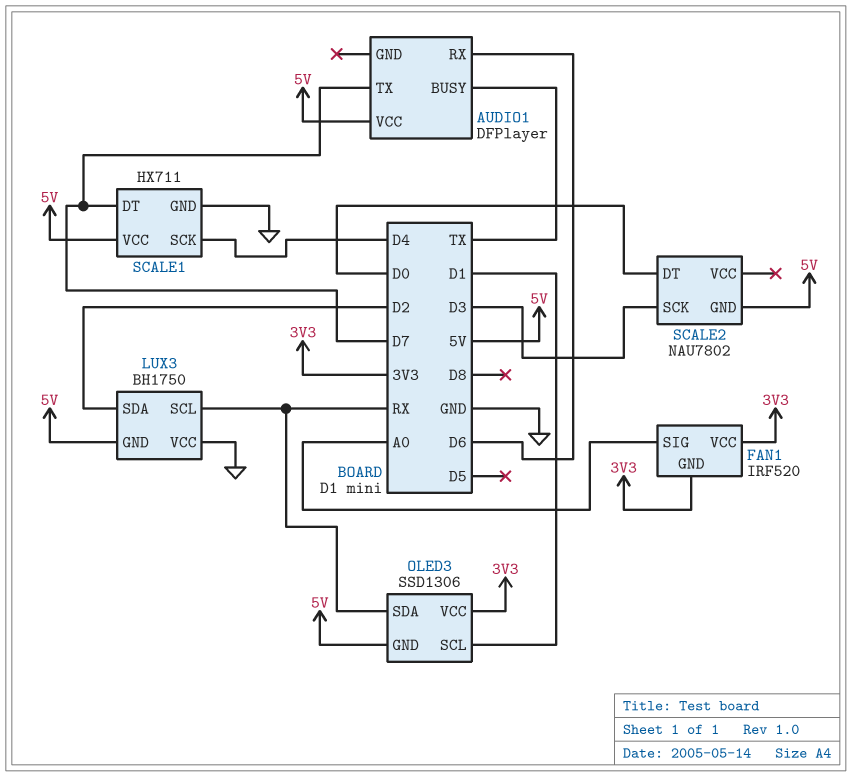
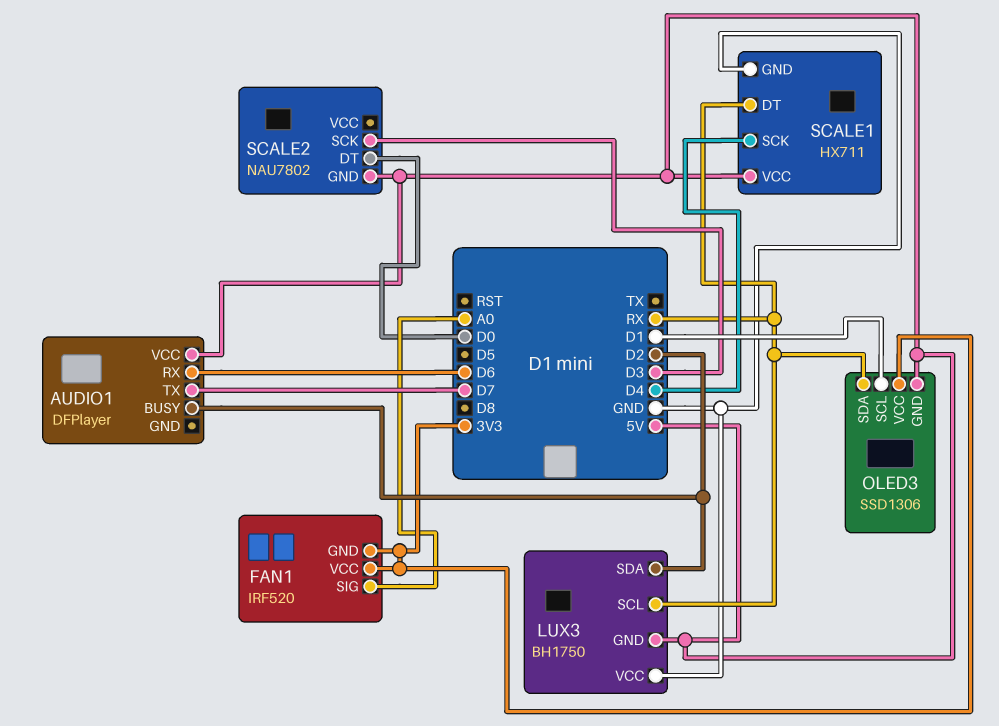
AUDIO1 pin BUSY: TX -> D2
SCALE1 pin DT: D7 -> RX

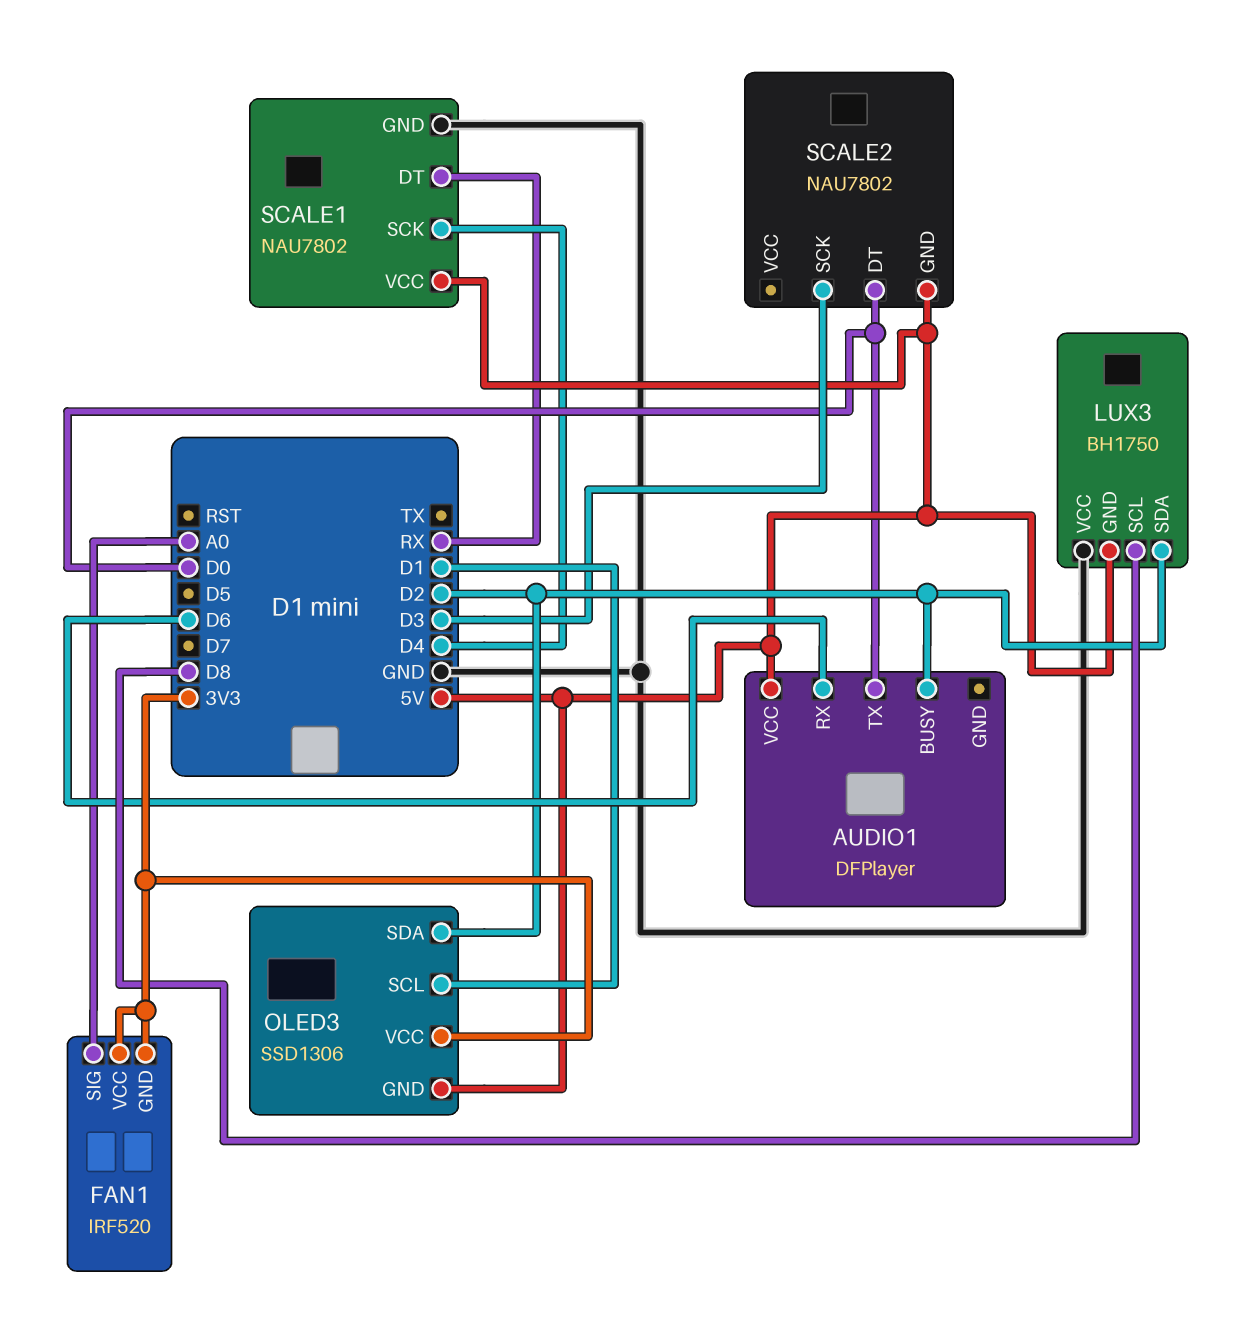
AUDIO1 pin TX: D7 -> D0
LUX3 pin SCL: RX -> D8
OLED3 pin SDA: RX -> D2
SCALE1: HX711 -> NAU7802

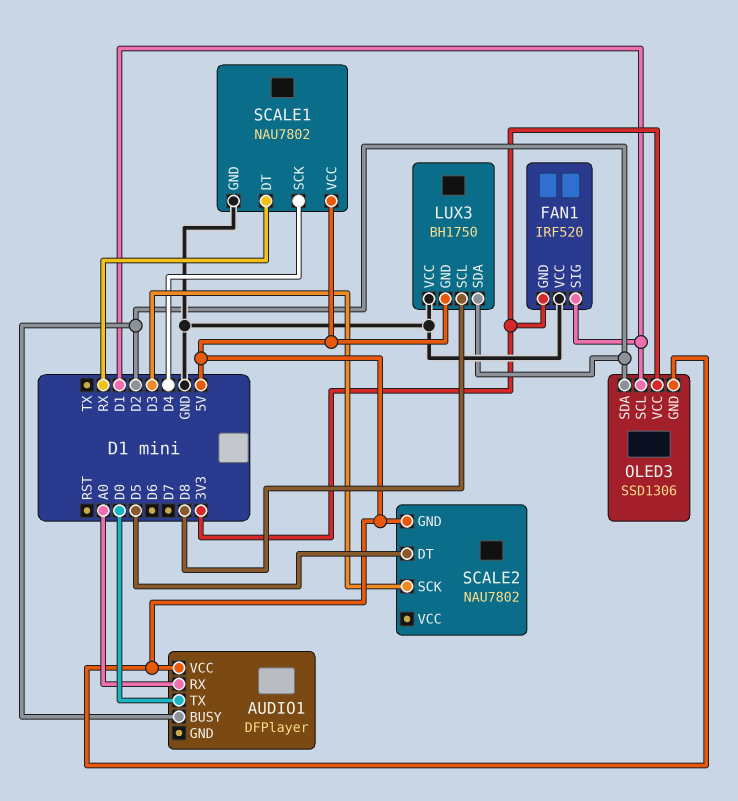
AUDIO1 pin RX: D6 -> A0
FAN1 pin SIG: A0 -> D1
FAN1 pin VCC: 3V3 -> GND
SCALE2 pin DT: D0 -> D5

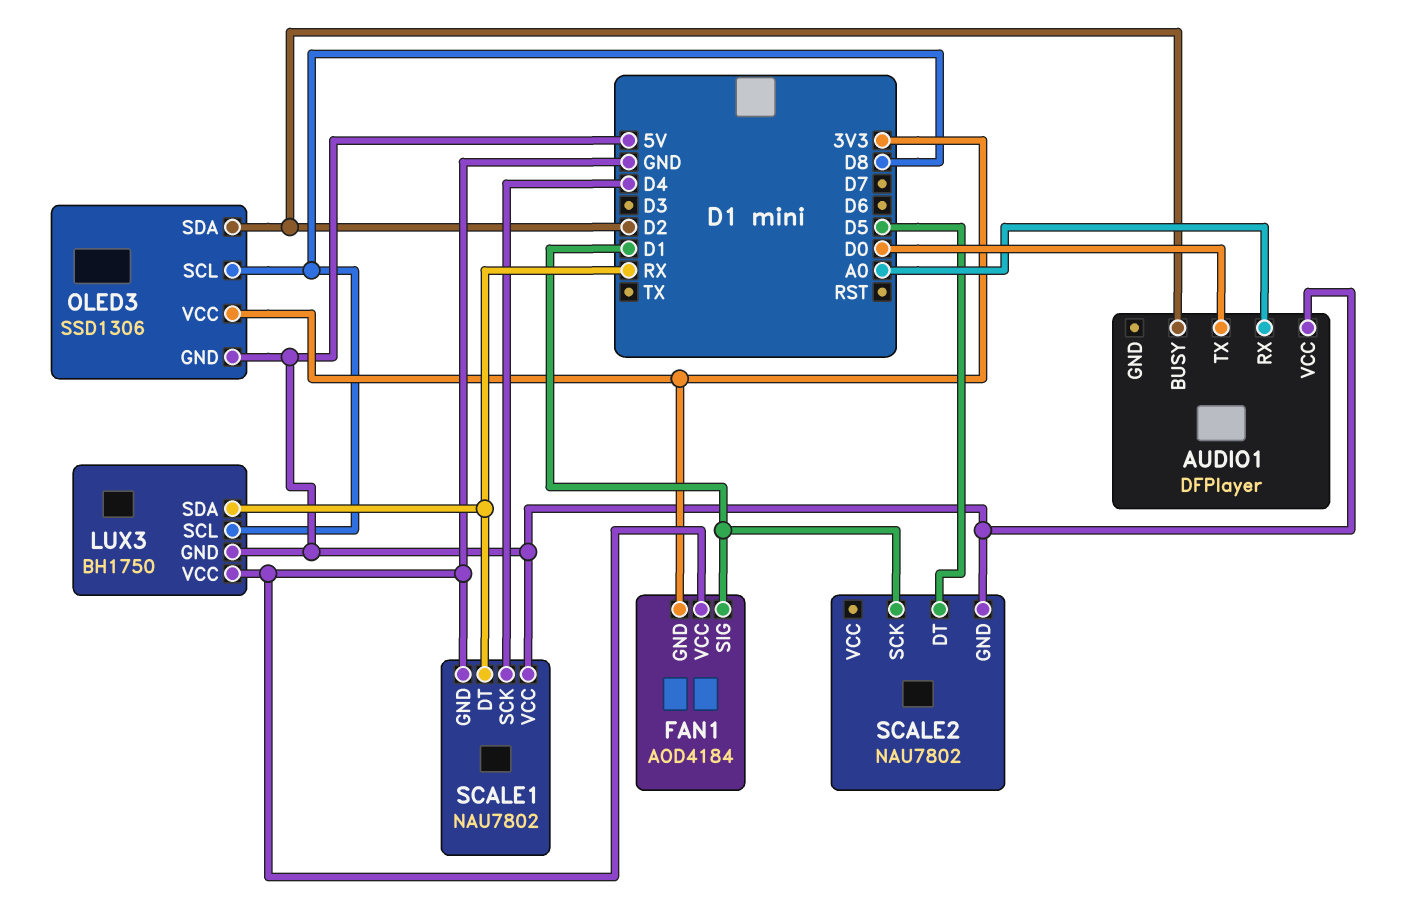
FAN1: IRF520 -> AOD4184
LUX3 pin SDA: D2 -> RX
OLED3 pin SCL: D1 -> D8
SCALE2 pin SCK: D3 -> D1

